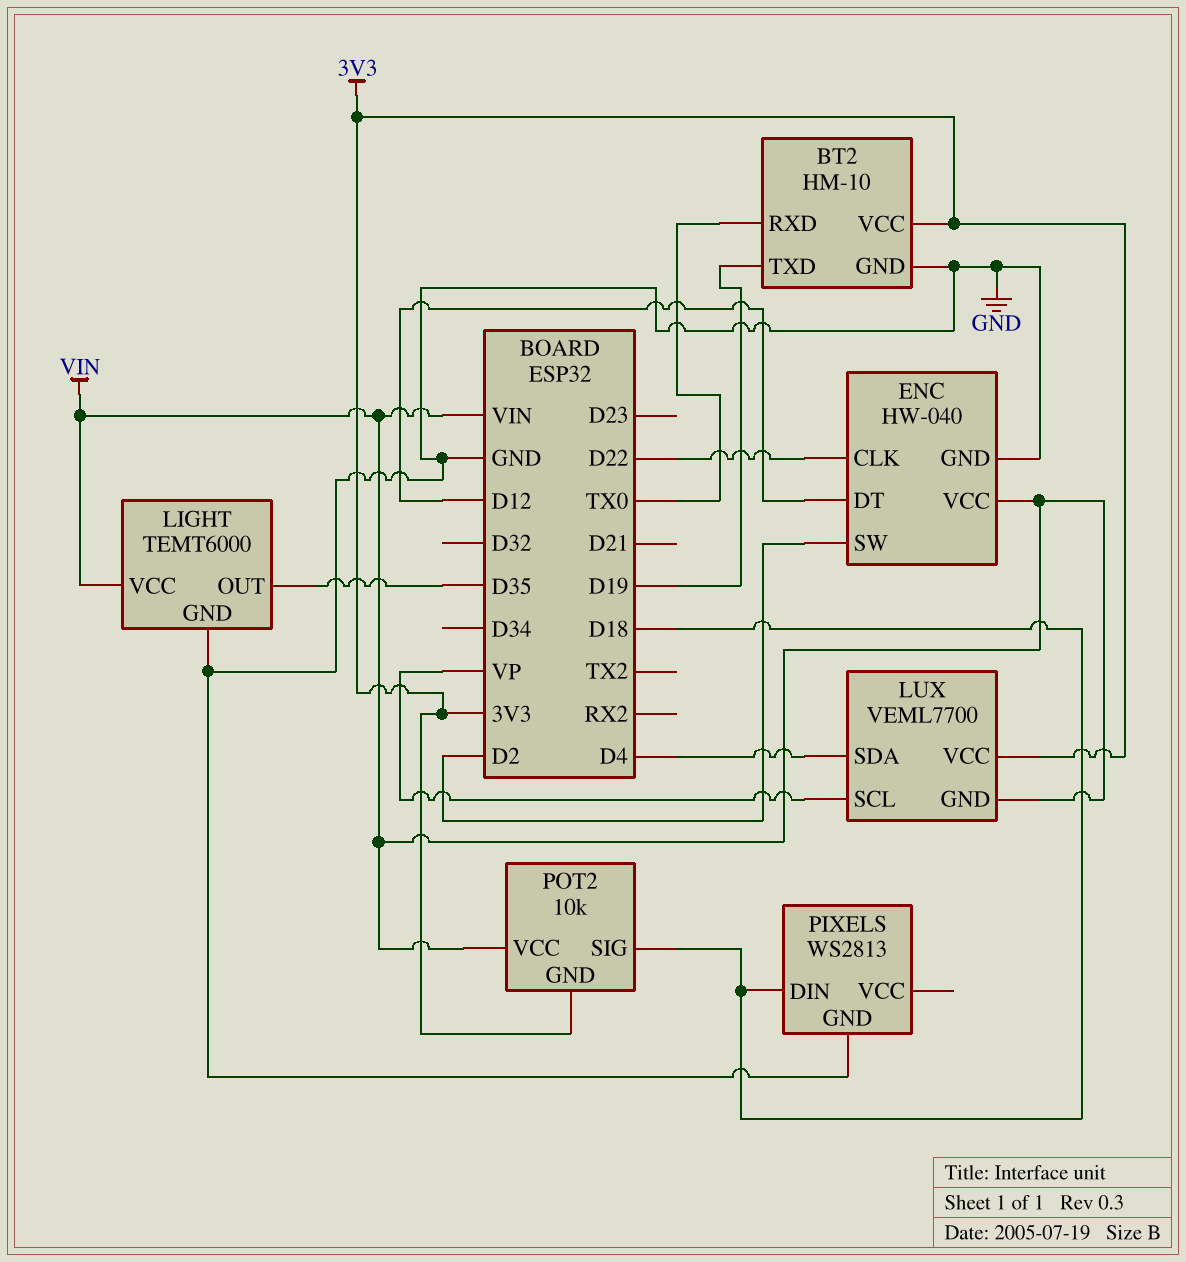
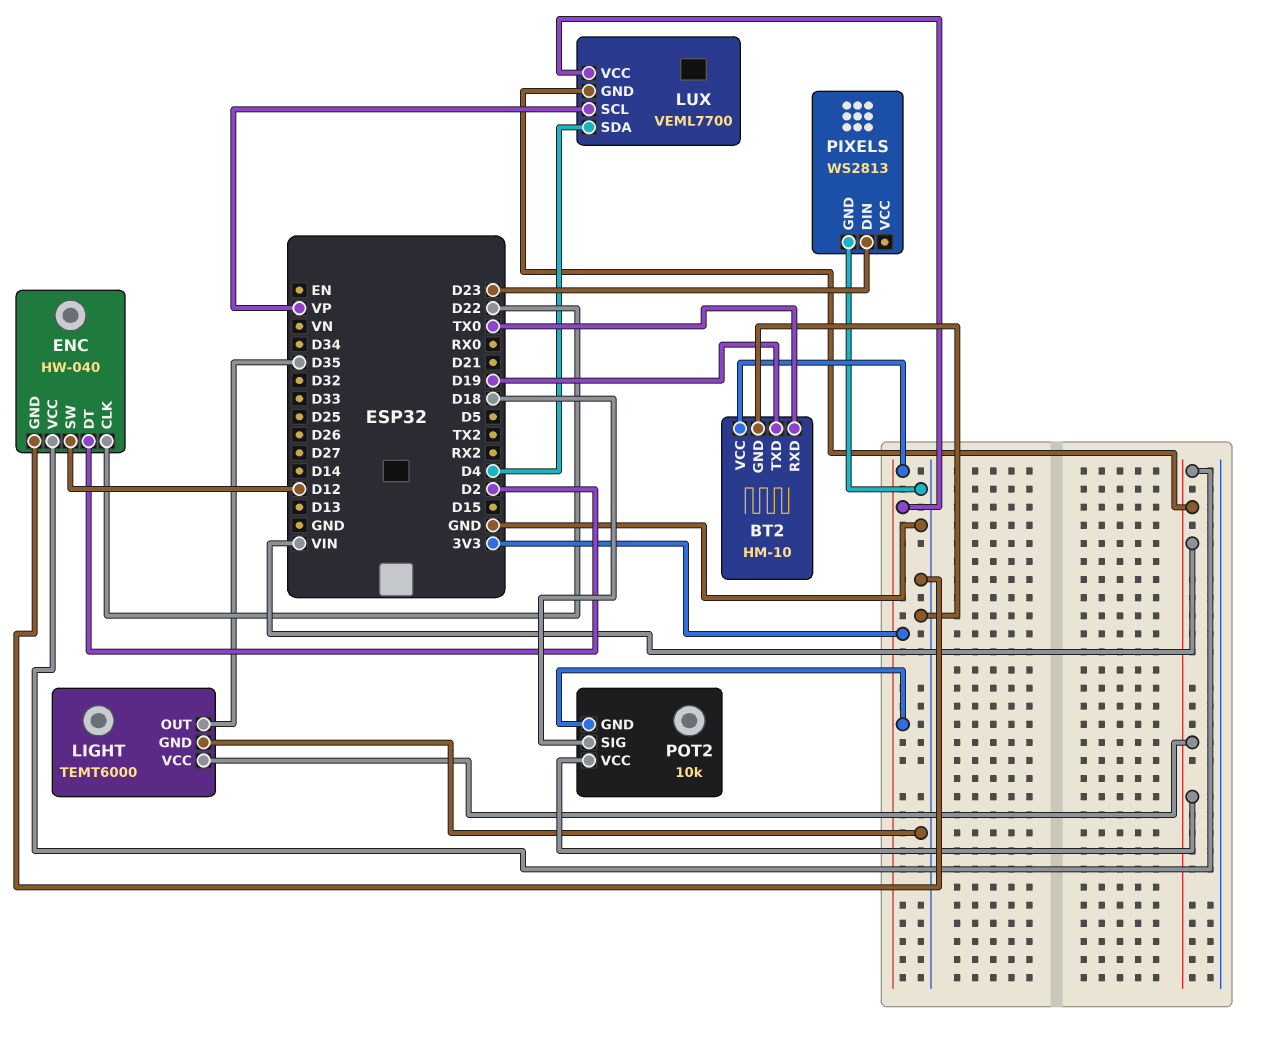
ENC pin DT: D12 -> D2
ENC pin SW: D2 -> D12
PIXELS pin DIN: D18 -> D23

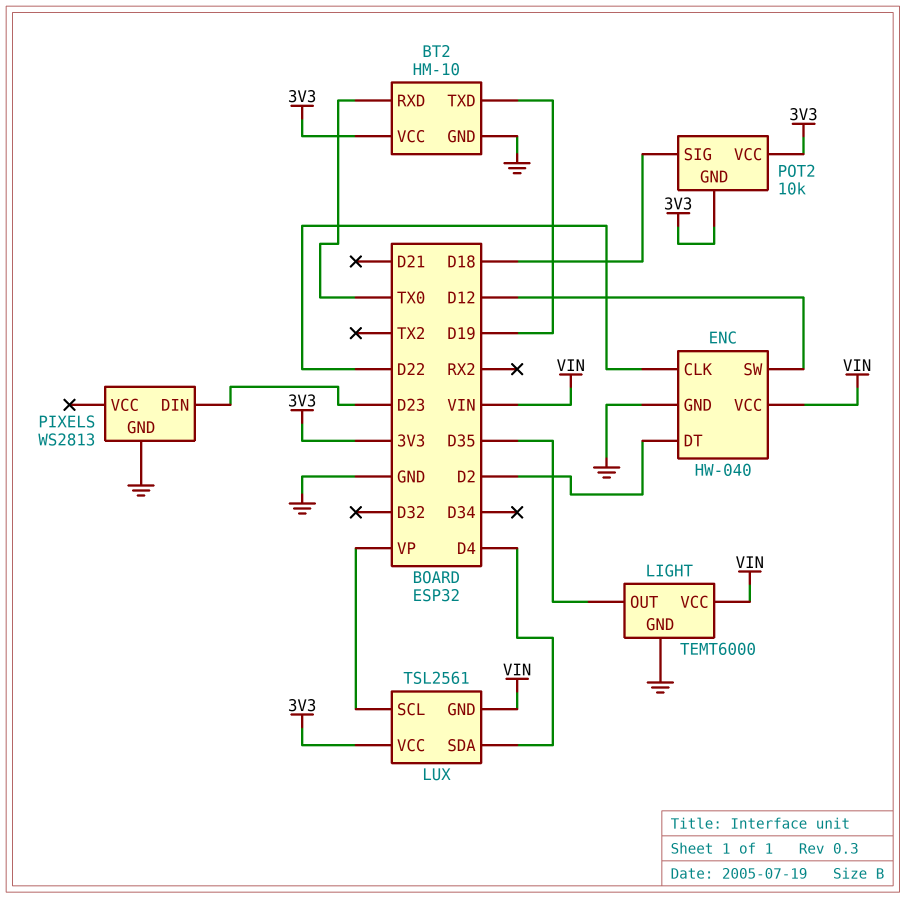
LUX: VEML7700 -> TSL2561
POT2 pin VCC: VIN -> 3V3

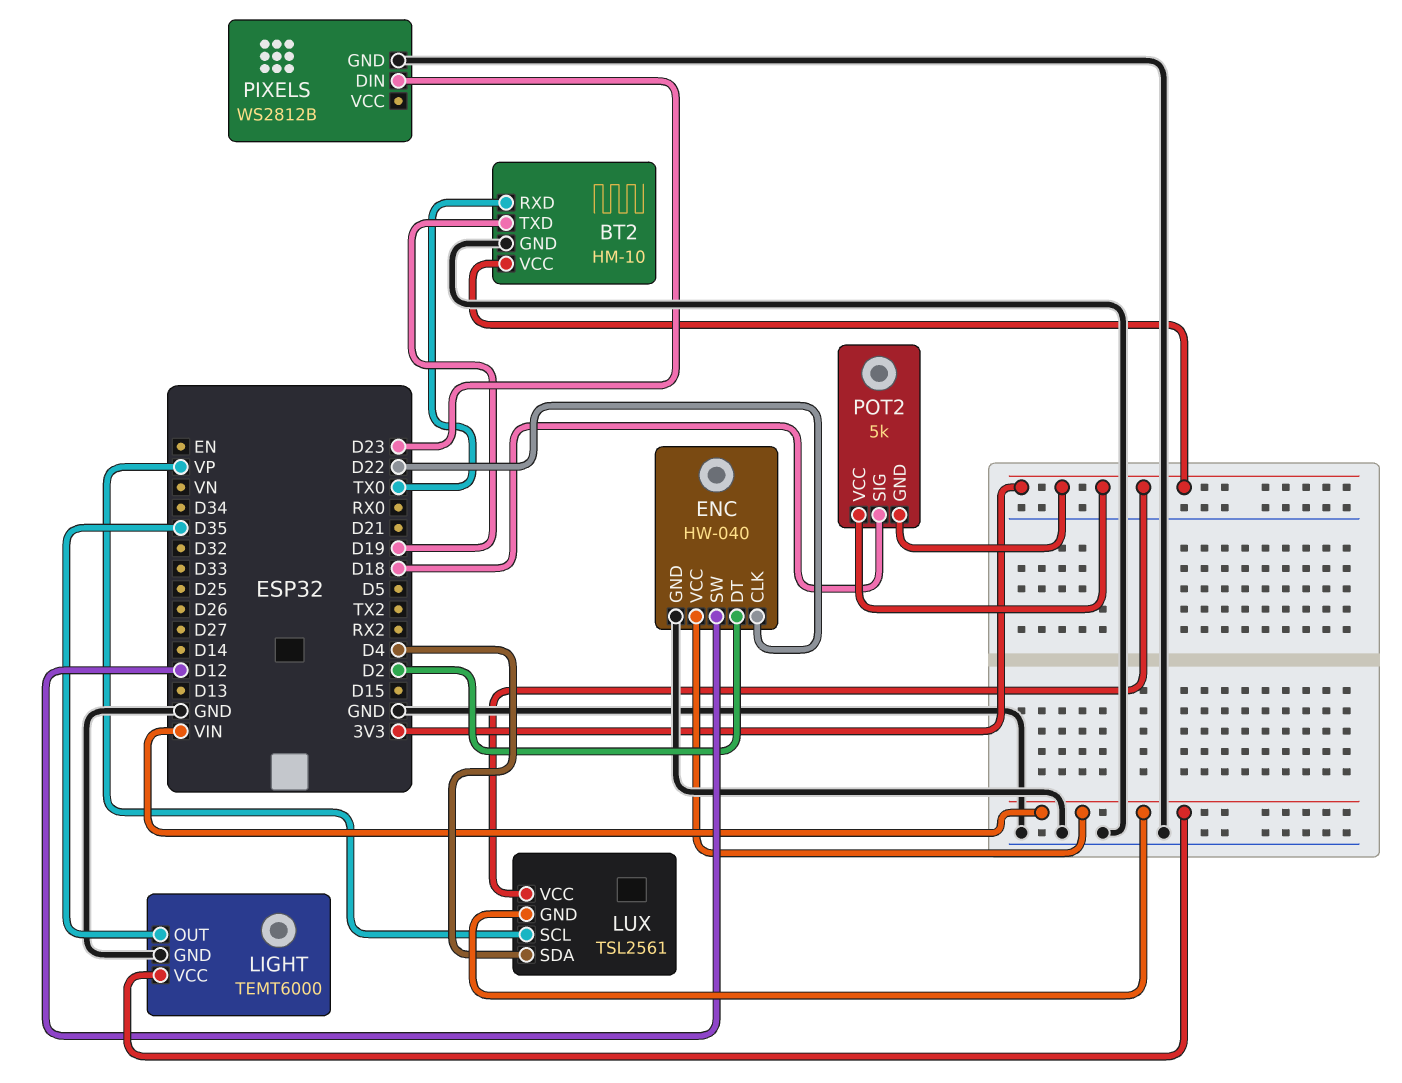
PIXELS: WS2813 -> WS2812B
POT2: 10k -> 5k

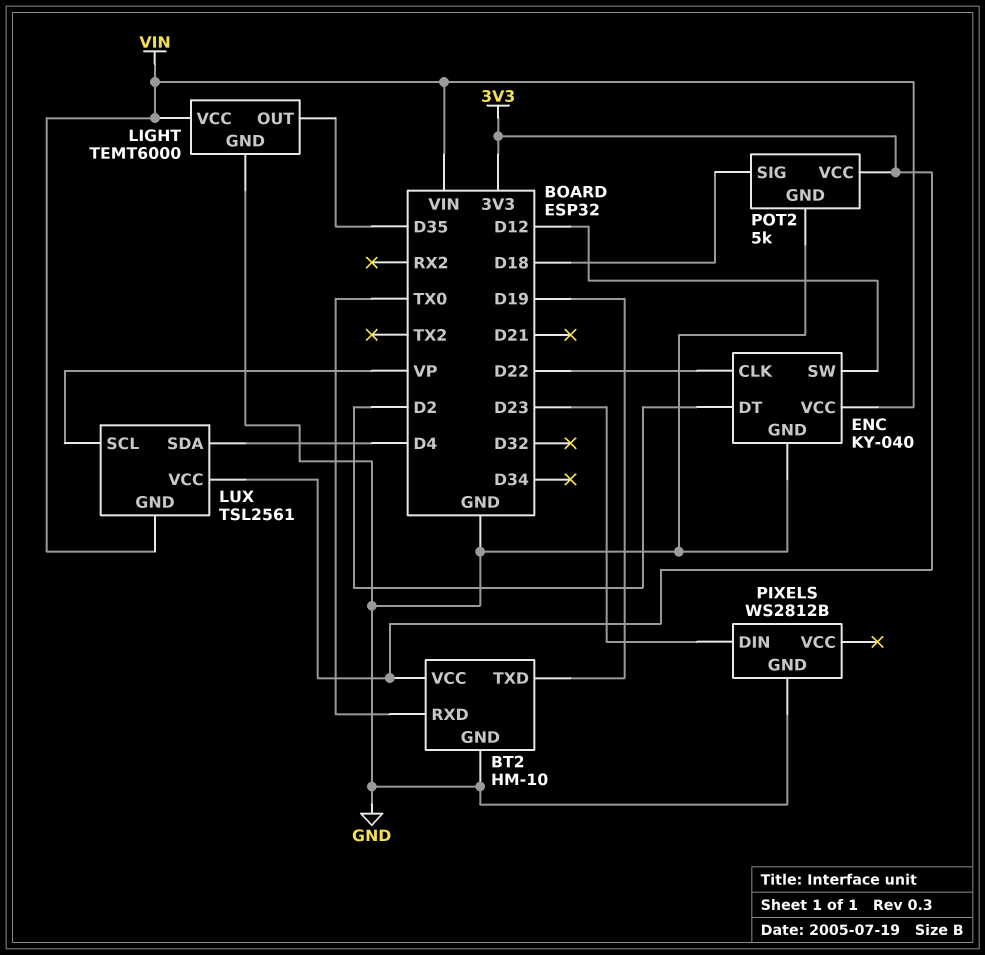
ENC: HW-040 -> KY-040
POT2 pin GND: 3V3 -> GND

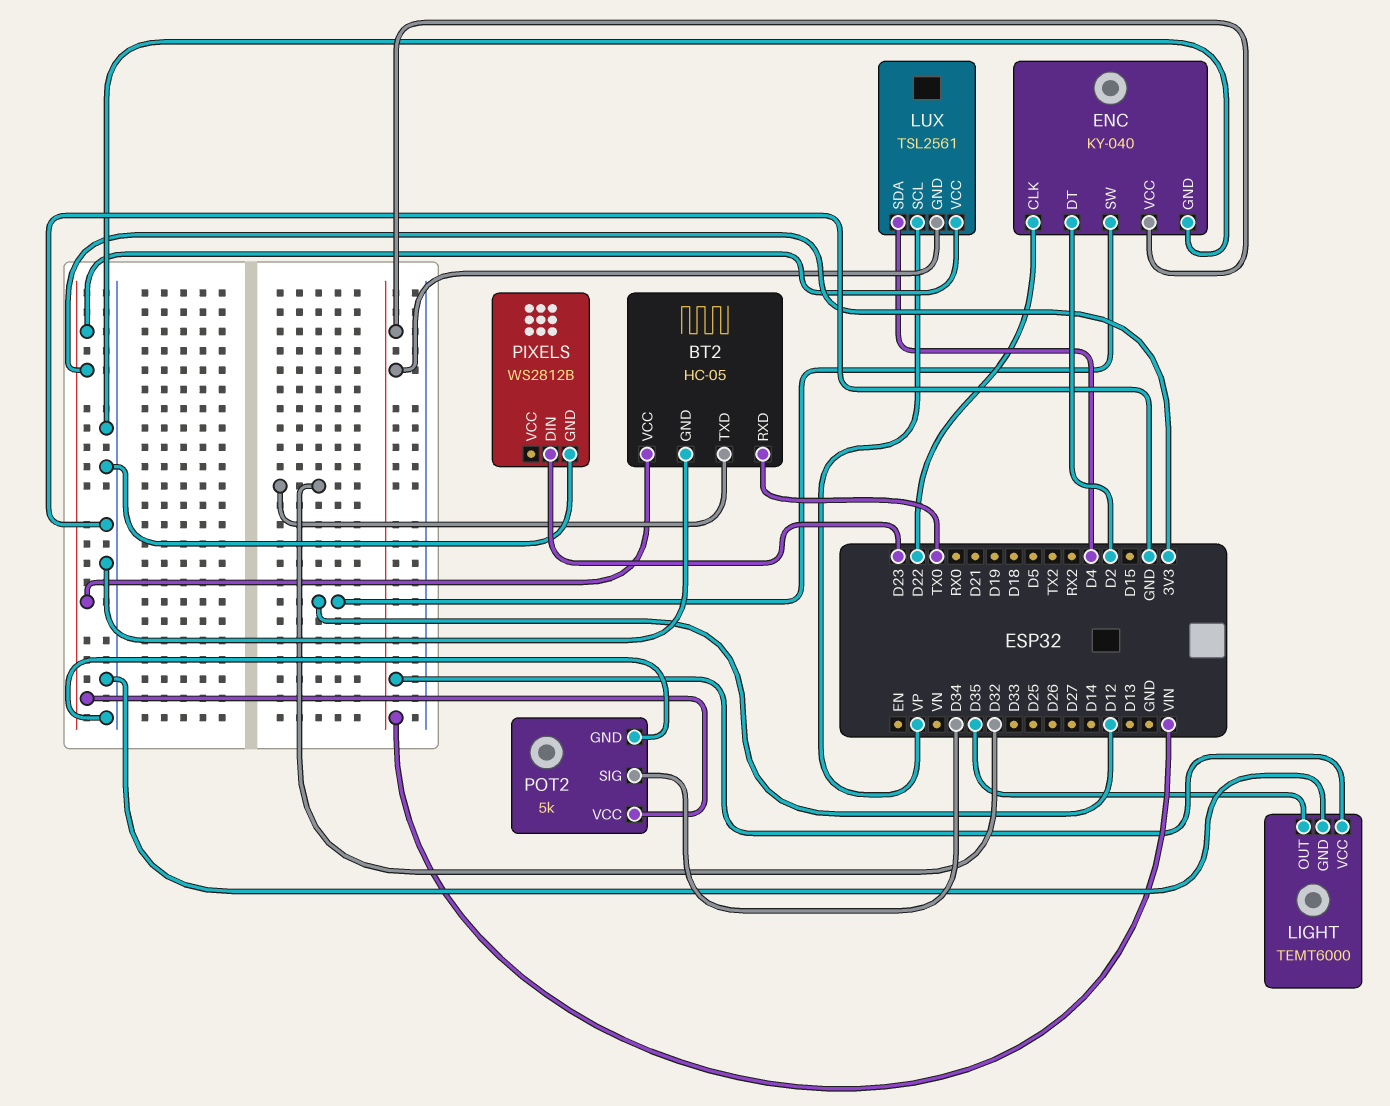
BT2: HM-10 -> HC-05
BT2 pin TXD: D19 -> D32
POT2 pin SIG: D18 -> D34

